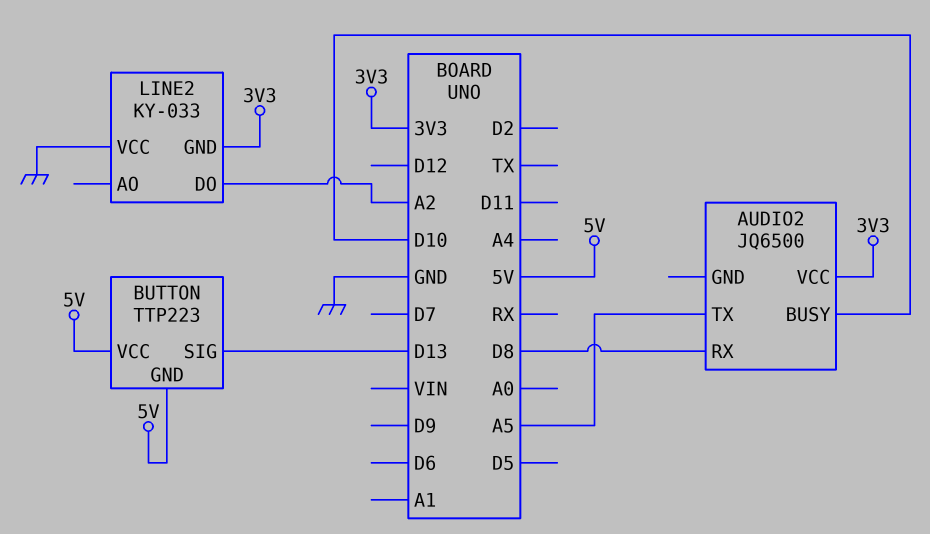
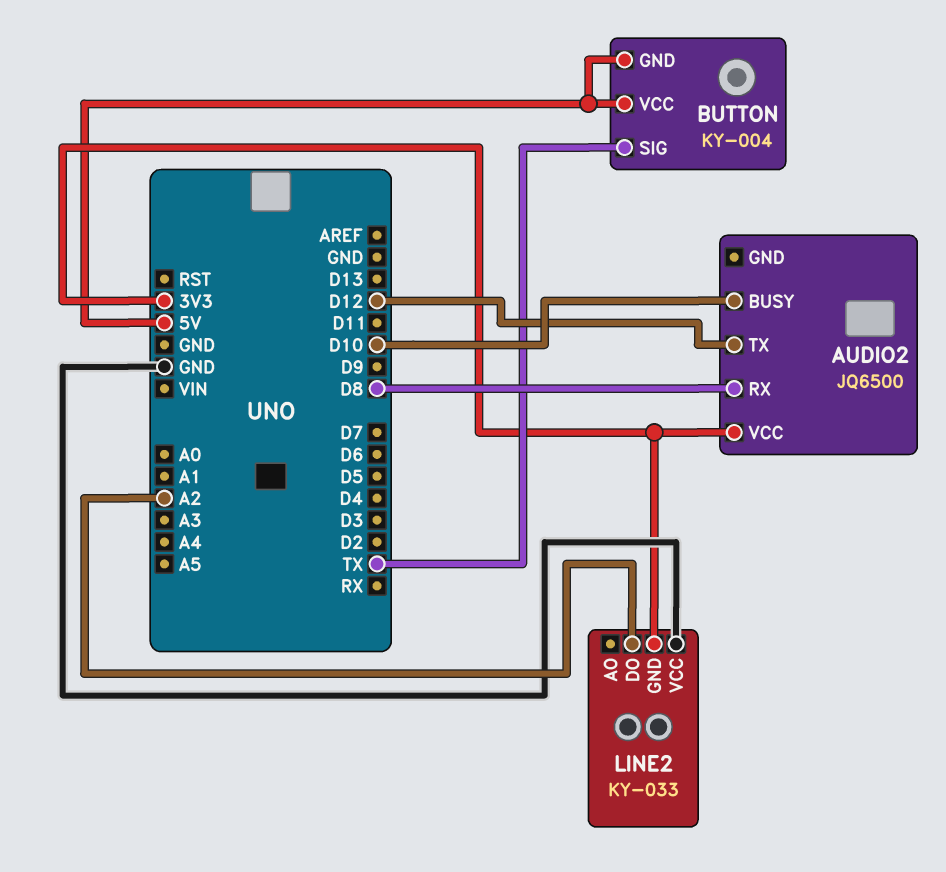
AUDIO2 pin TX: A5 -> D12
BUTTON: TTP223 -> KY-004
BUTTON pin SIG: D13 -> TX

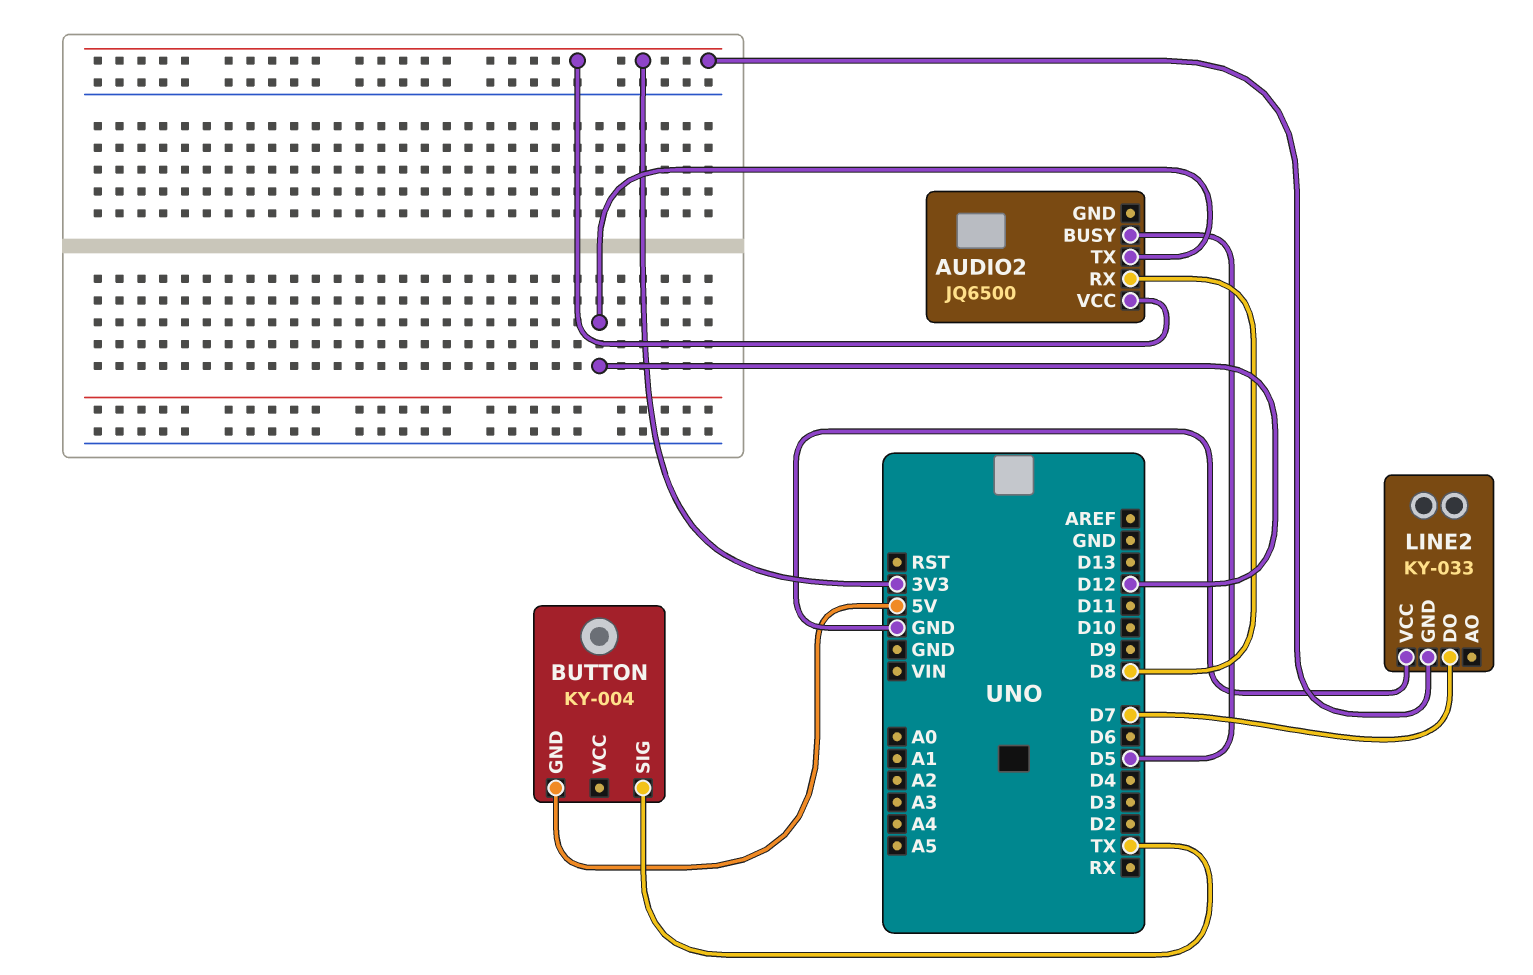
AUDIO2 pin BUSY: D10 -> D5
BUTTON pin VCC: 5V -> none
LINE2 pin DO: A2 -> D7

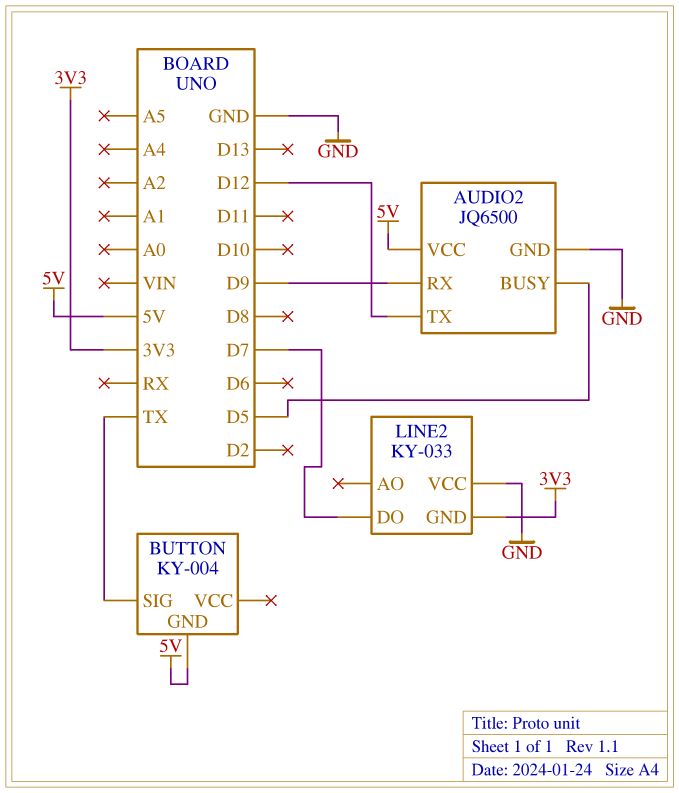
AUDIO2 pin GND: none -> GND
AUDIO2 pin RX: D8 -> D9
AUDIO2 pin VCC: 3V3 -> 5V

